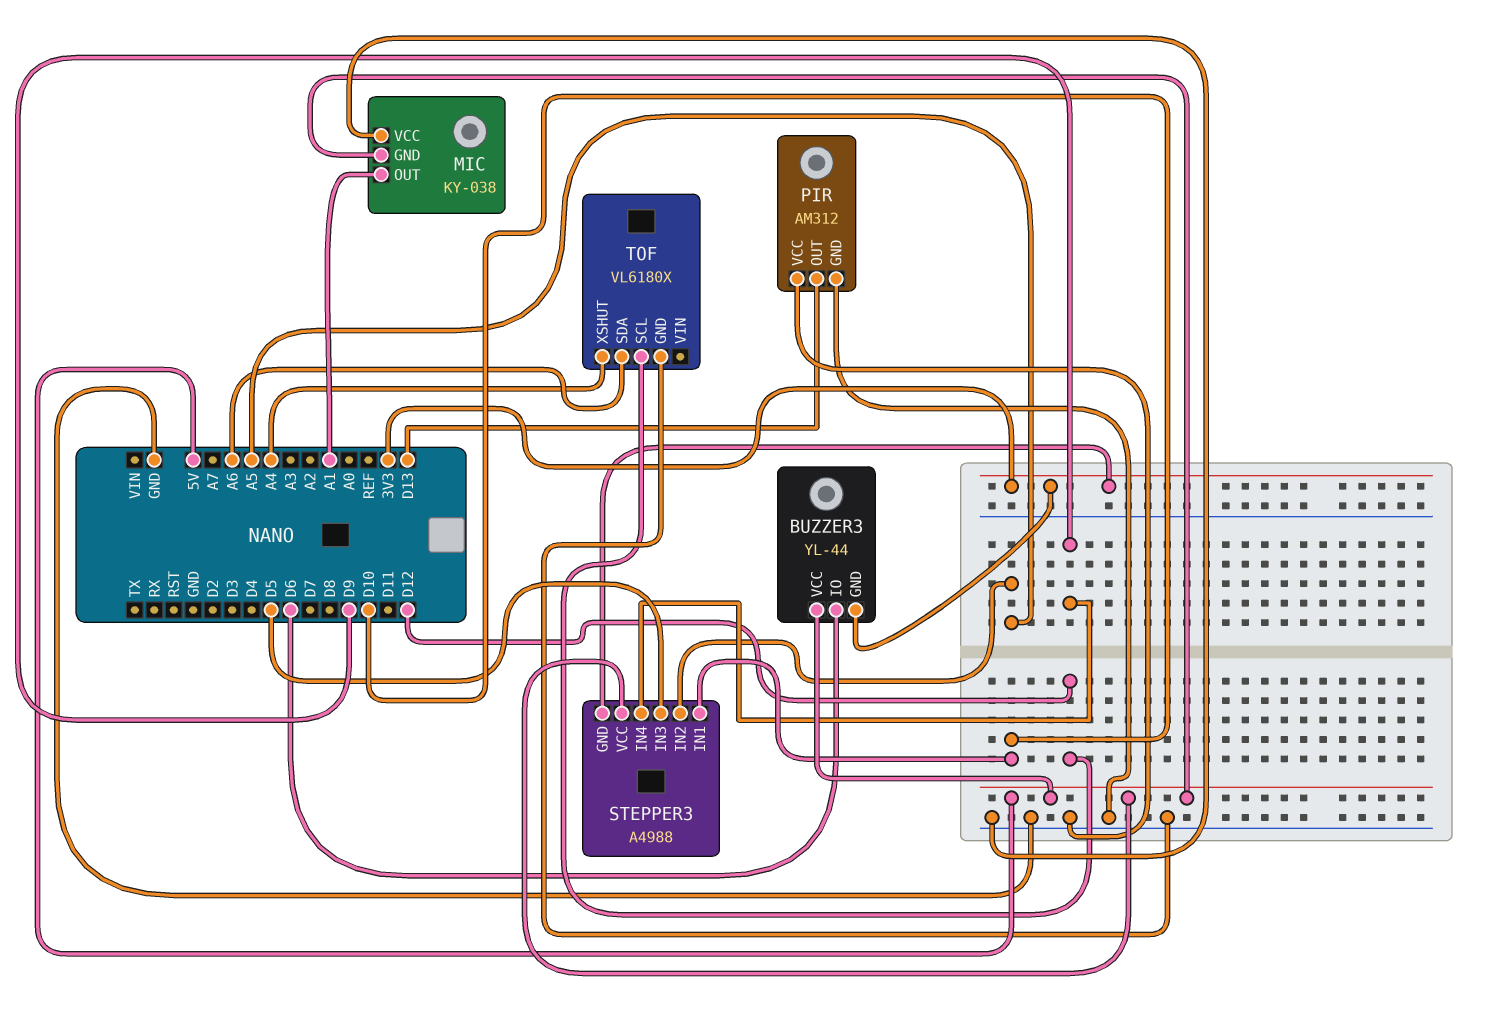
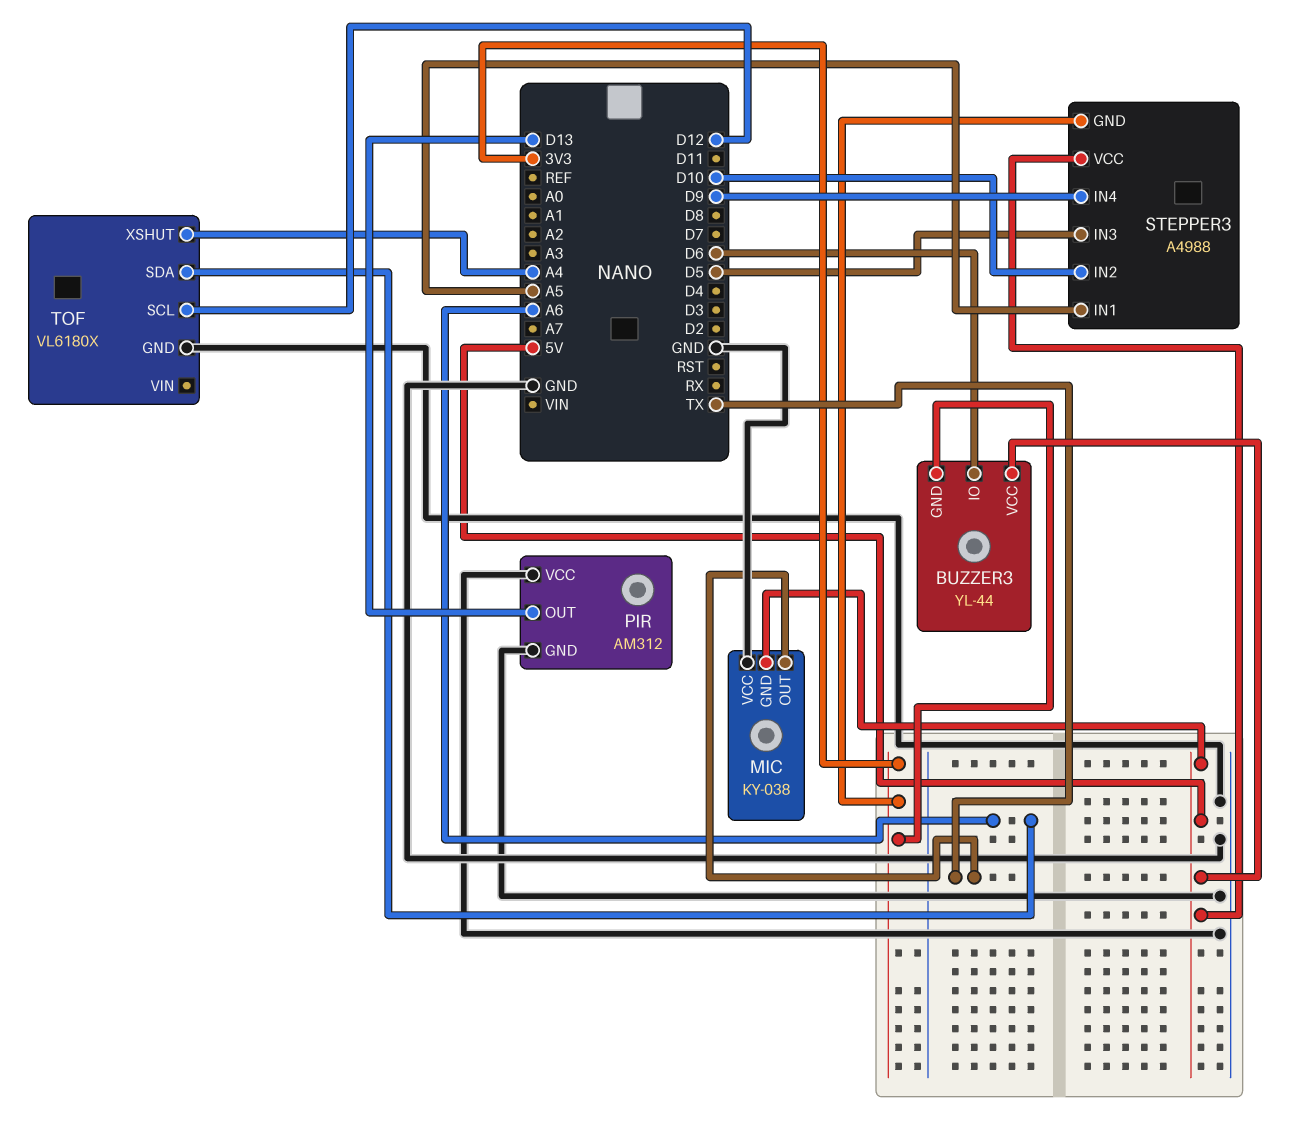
MIC pin OUT: A1 -> TX
STEPPER3 pin IN1: D10 -> A5
STEPPER3 pin IN2: A5 -> D10

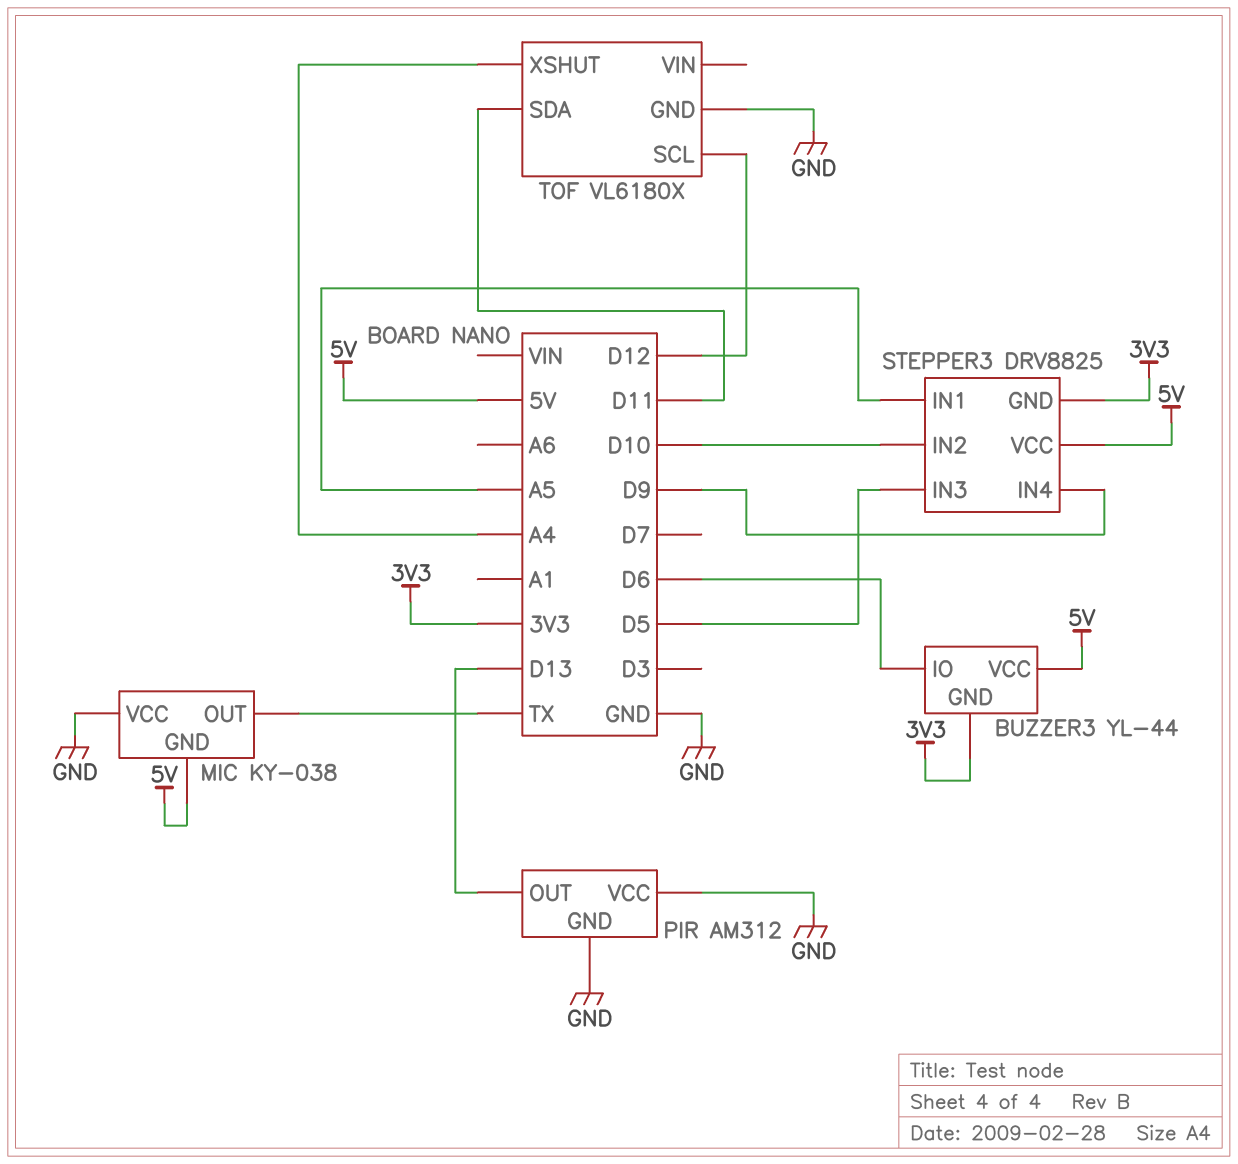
STEPPER3: A4988 -> DRV8825
TOF pin SDA: A6 -> D11

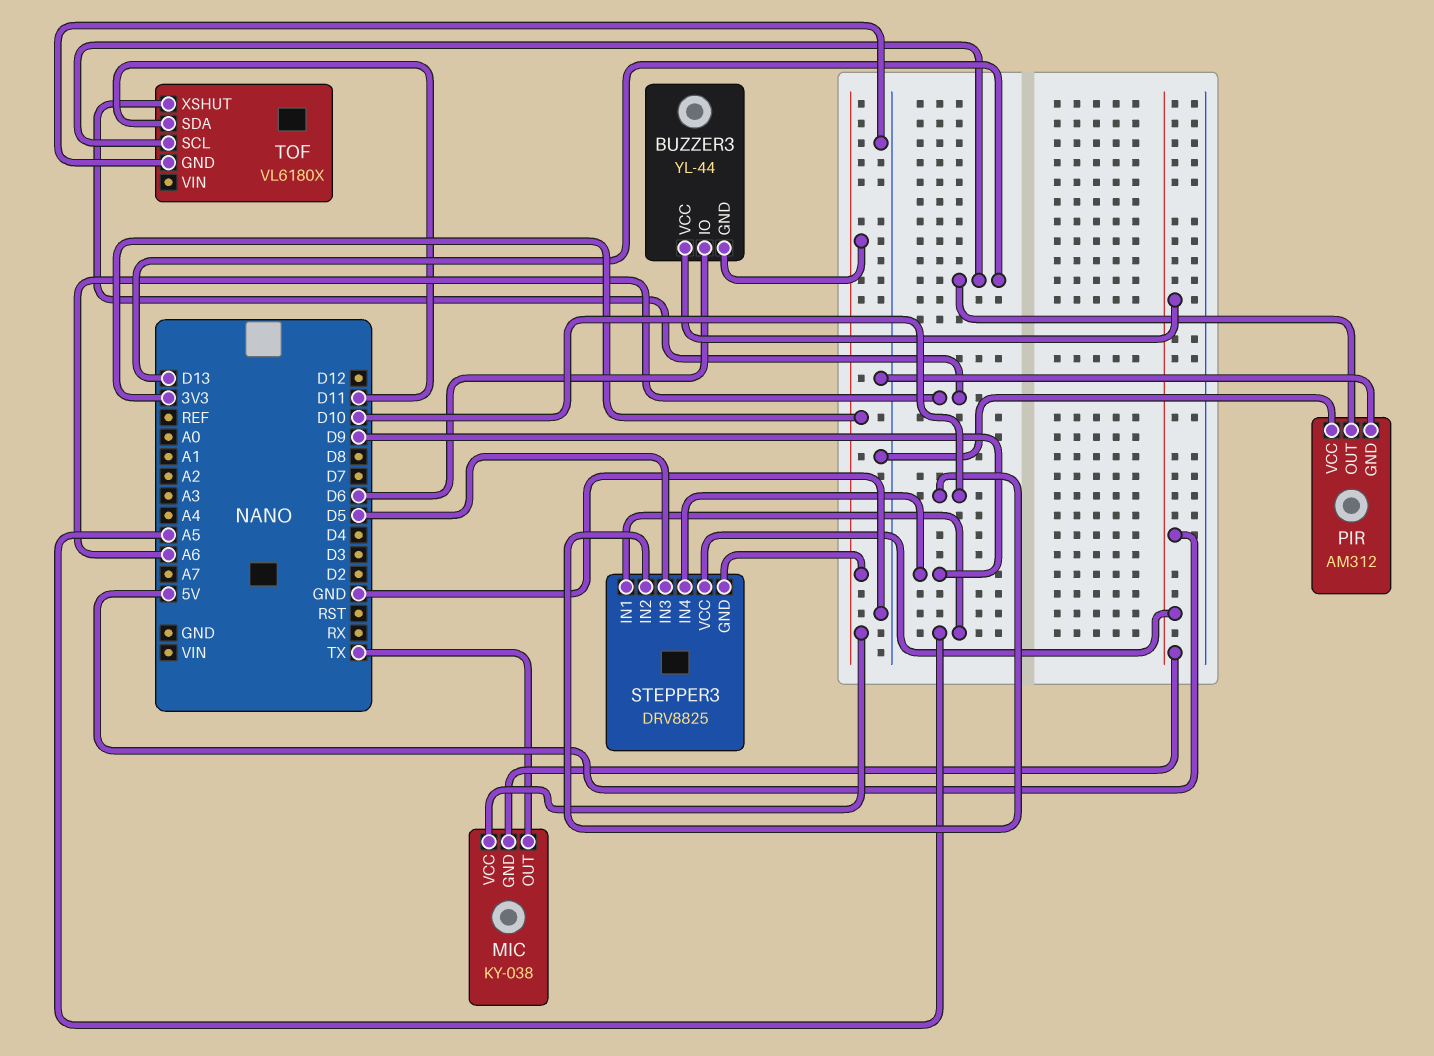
MIC pin VCC: GND -> 3V3
TOF pin SCL: D12 -> D13
TOF pin XSHUT: A4 -> A6

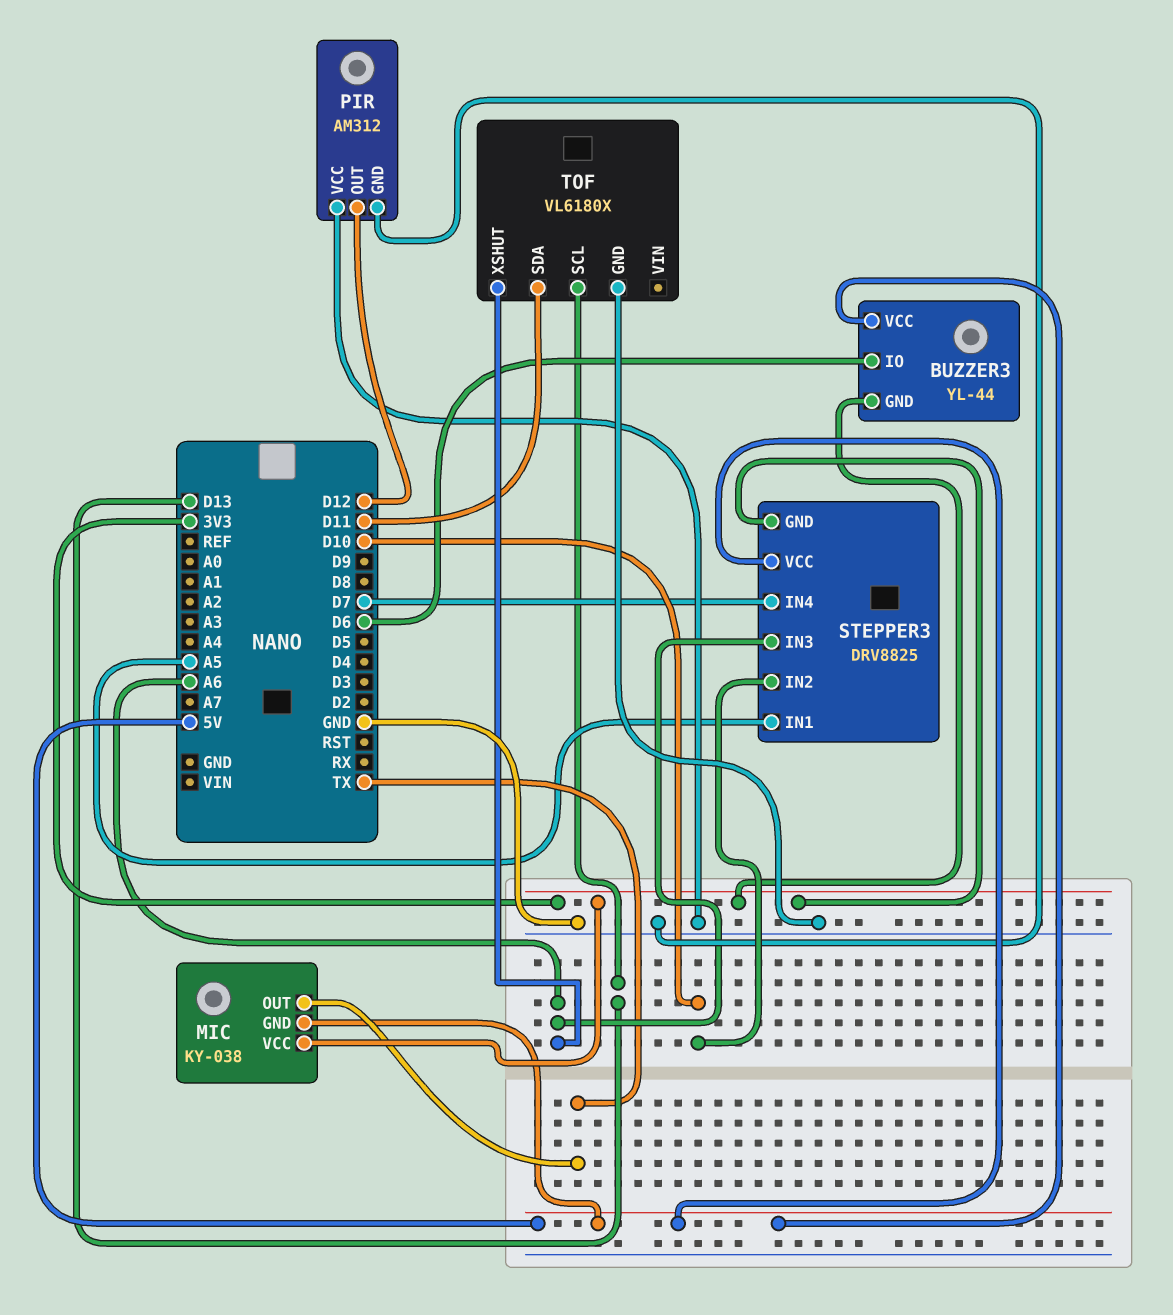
PIR pin OUT: D13 -> D12
STEPPER3 pin IN3: D5 -> A6
STEPPER3 pin IN4: D9 -> D7

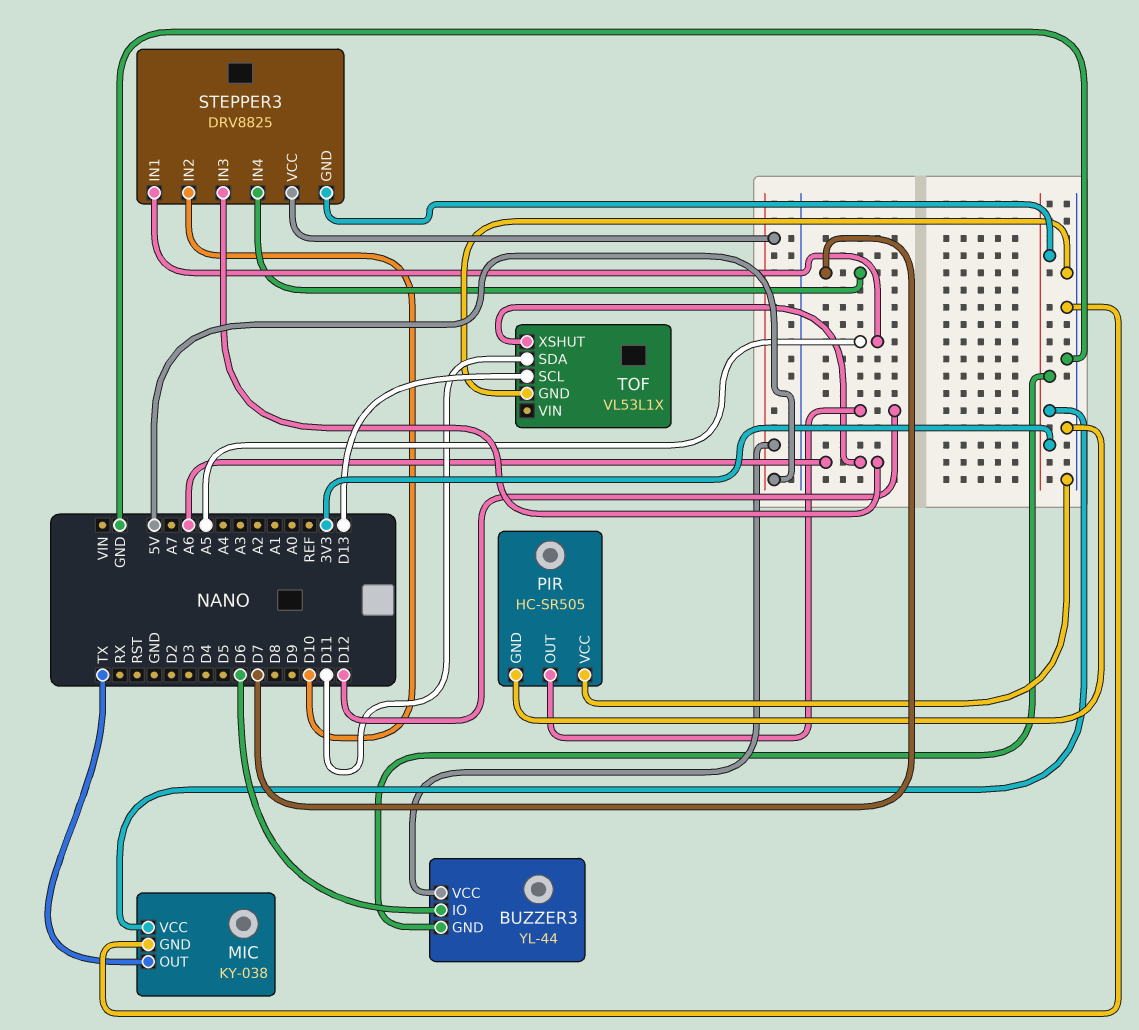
MIC pin GND: 5V -> GND
PIR: AM312 -> HC-SR505
TOF: VL6180X -> VL53L1X

